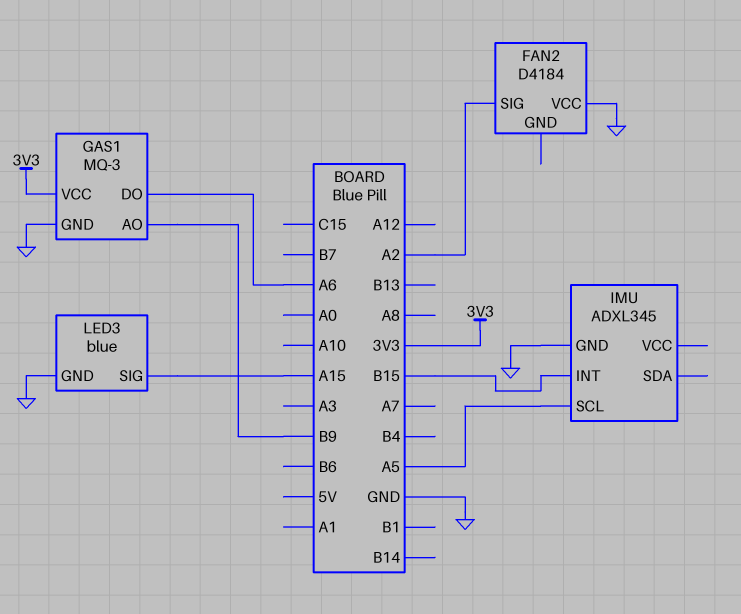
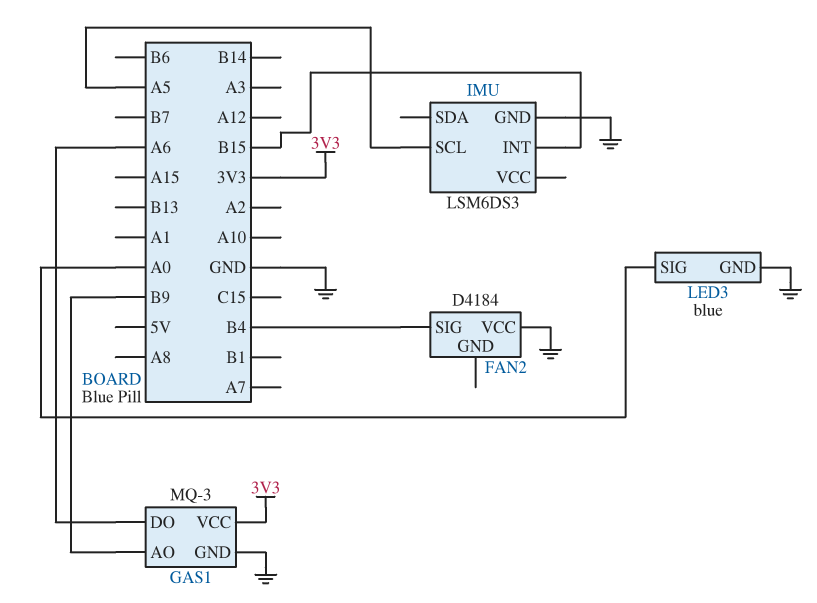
FAN2 pin SIG: A2 -> B4
IMU: ADXL345 -> LSM6DS3
LED3 pin SIG: A15 -> A0

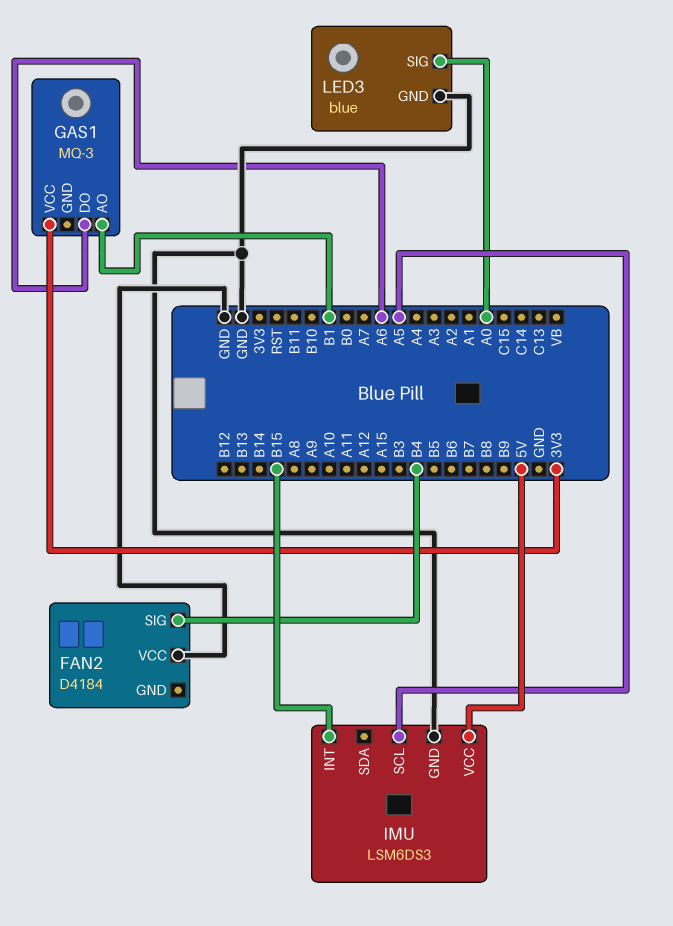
GAS1 pin AO: B9 -> B1
GAS1 pin GND: GND -> none
IMU pin VCC: none -> 5V

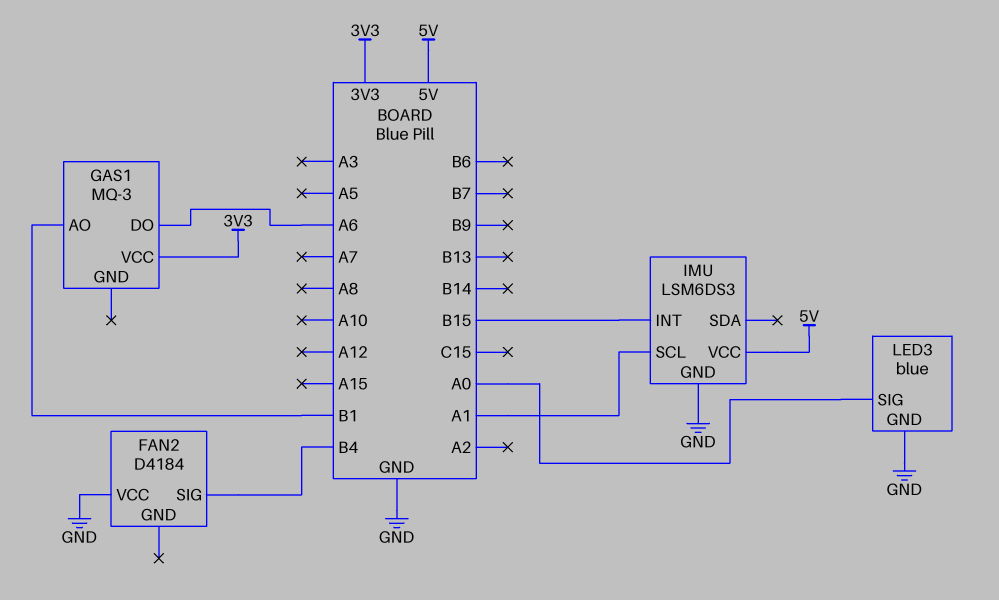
IMU pin SCL: A5 -> A1

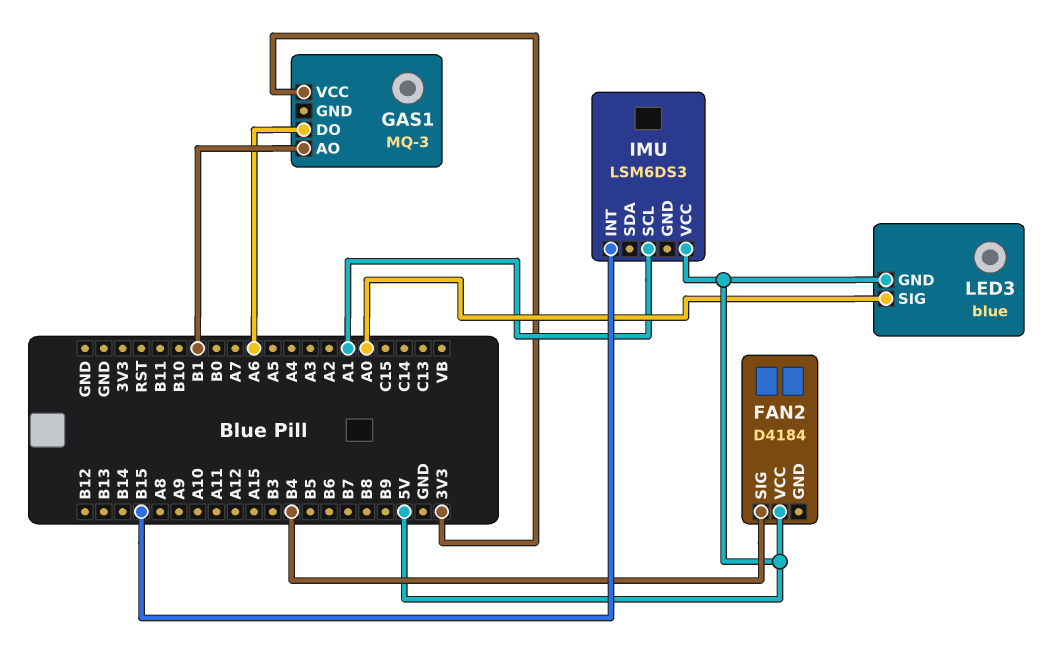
FAN2 pin VCC: GND -> 5V
IMU pin GND: GND -> none
LED3 pin GND: GND -> 5V

